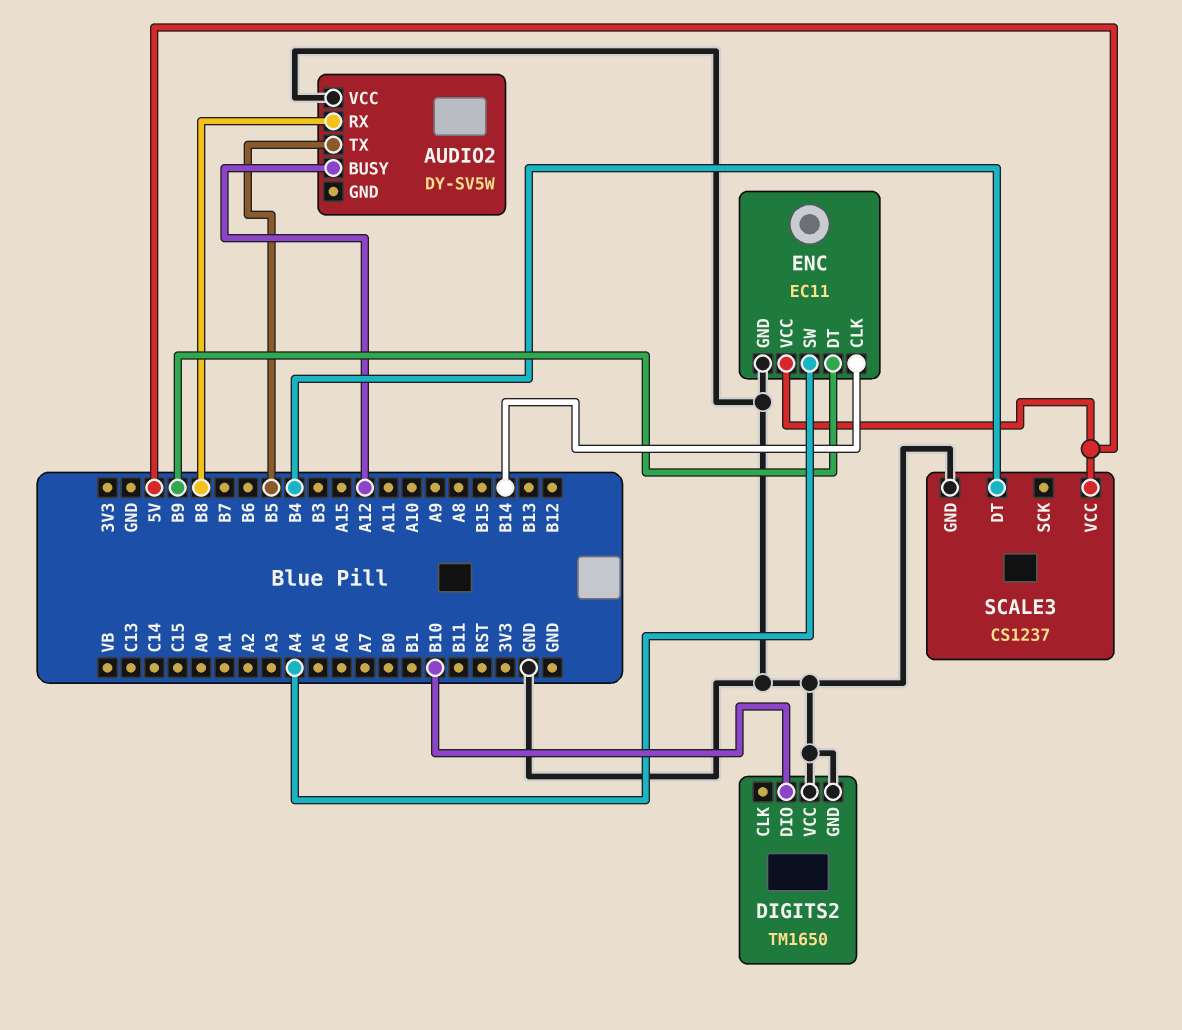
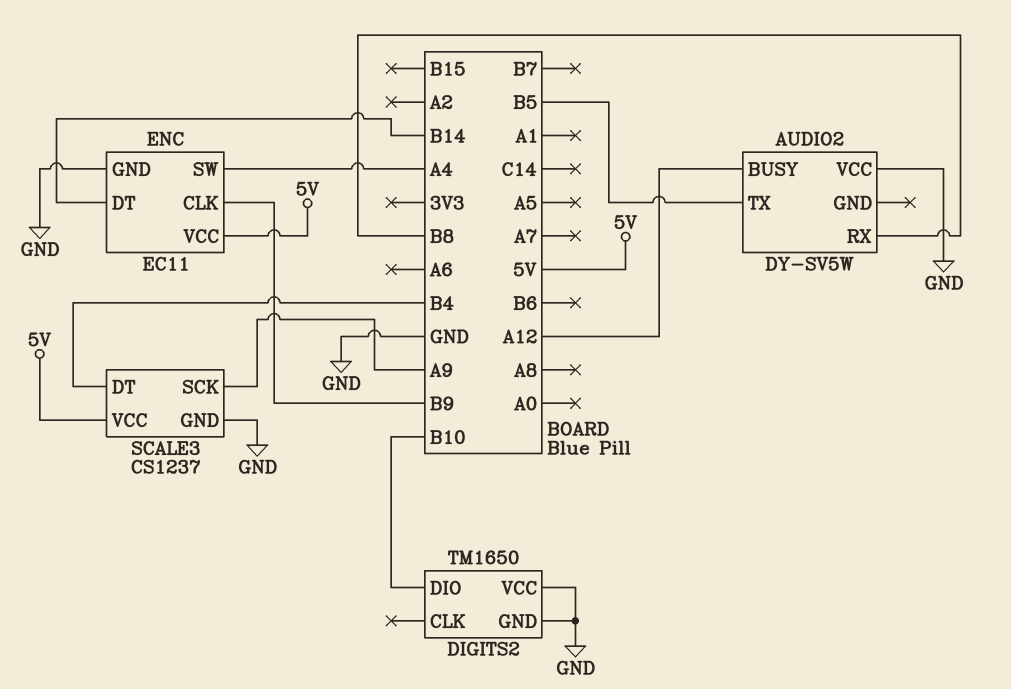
ENC pin CLK: B14 -> B9
ENC pin DT: B9 -> B14
SCALE3 pin SCK: none -> A9

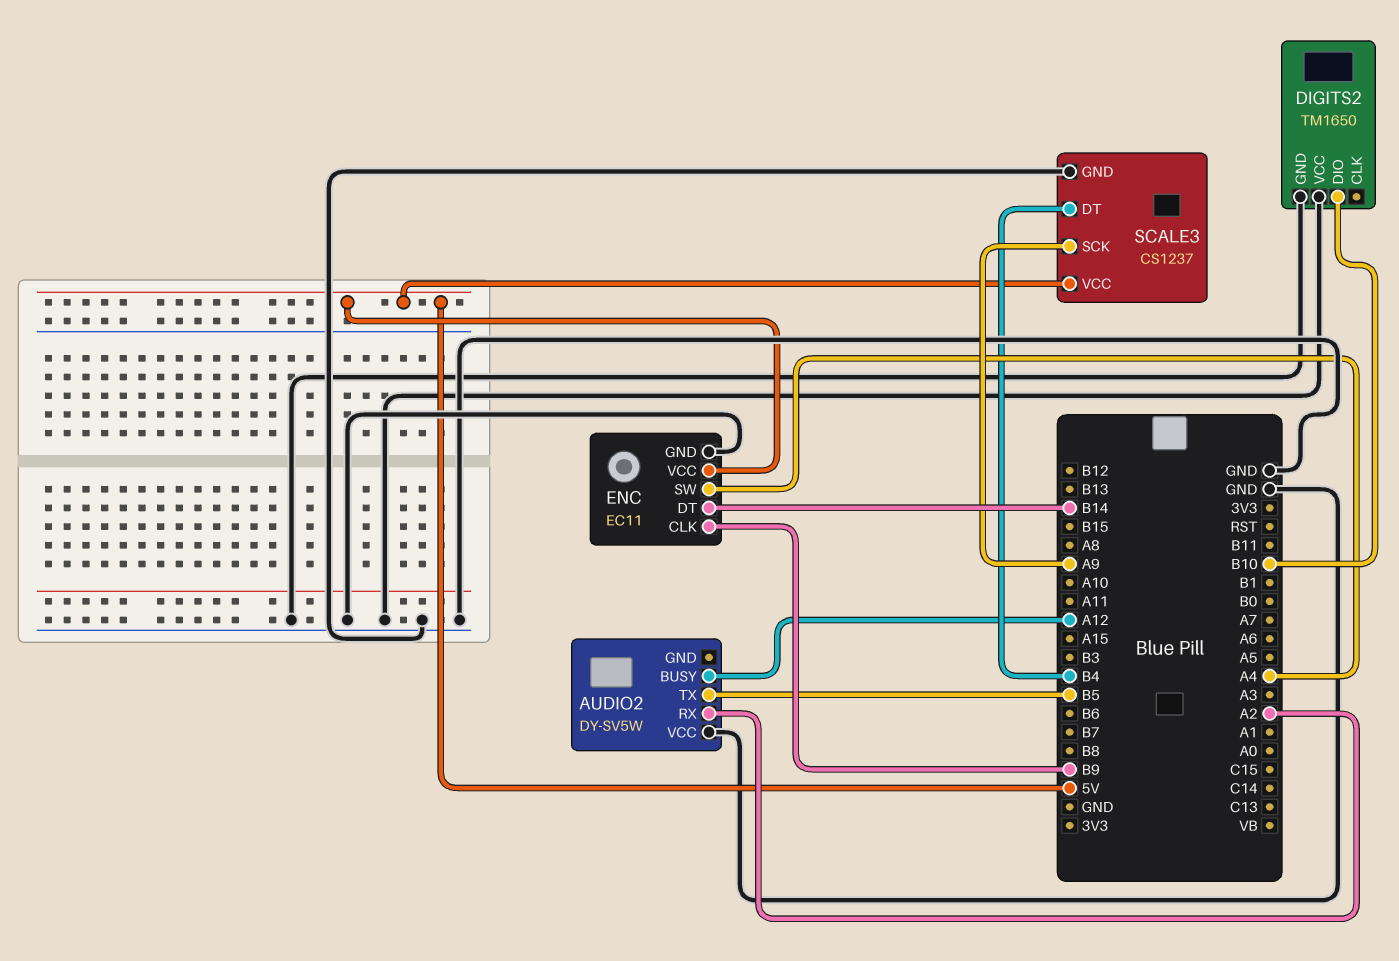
AUDIO2 pin RX: B8 -> A2

